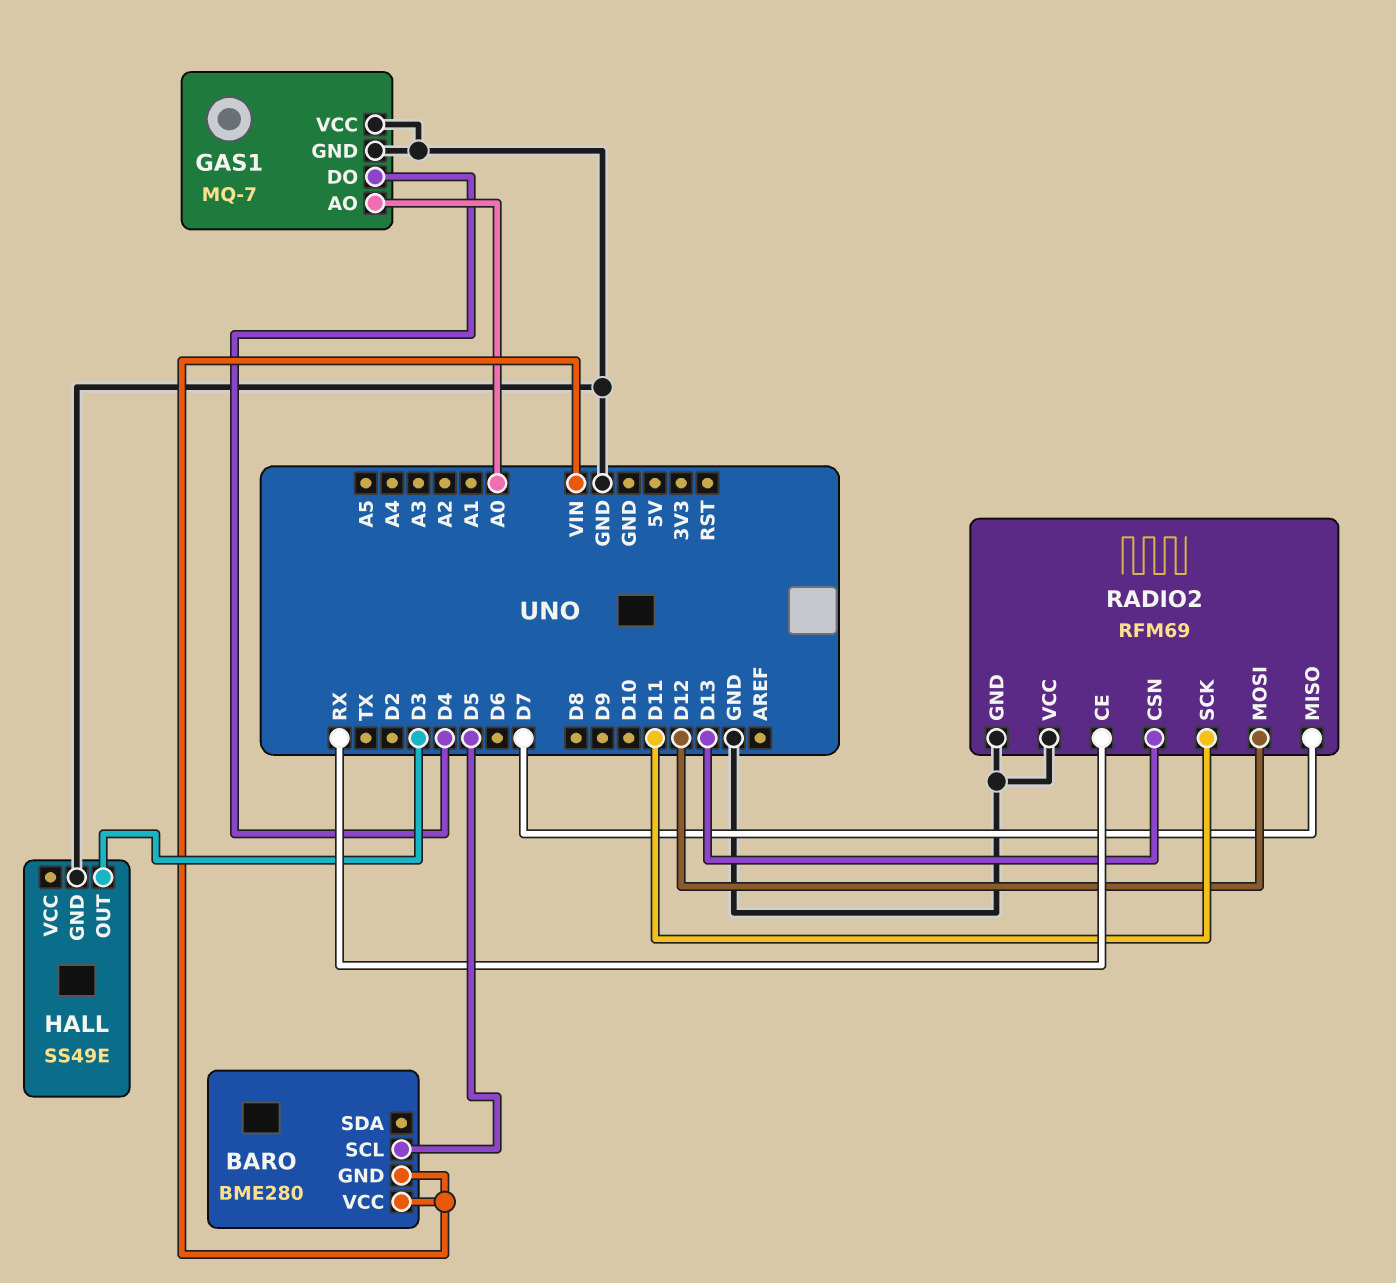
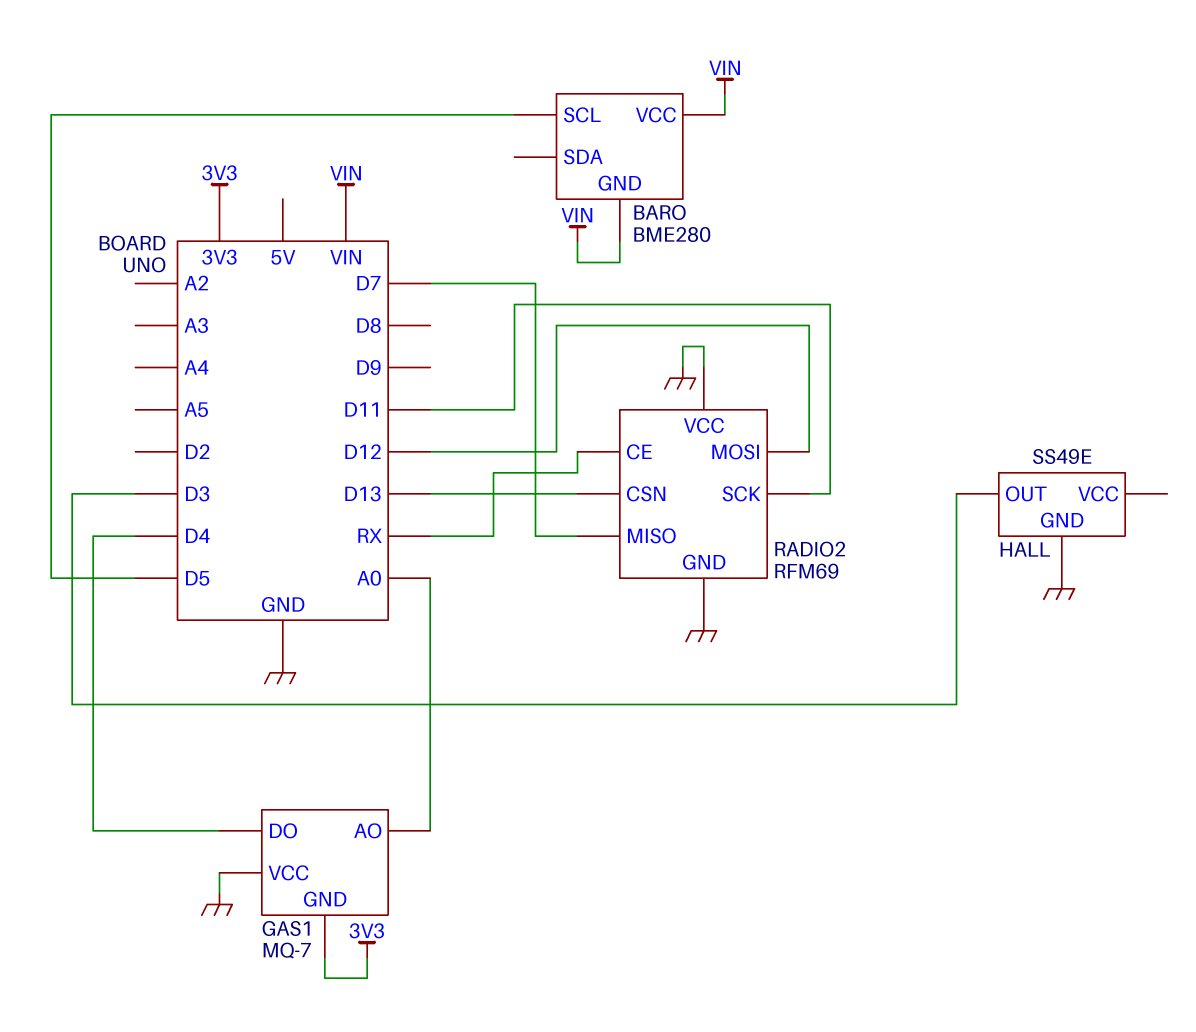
GAS1 pin GND: GND -> 3V3

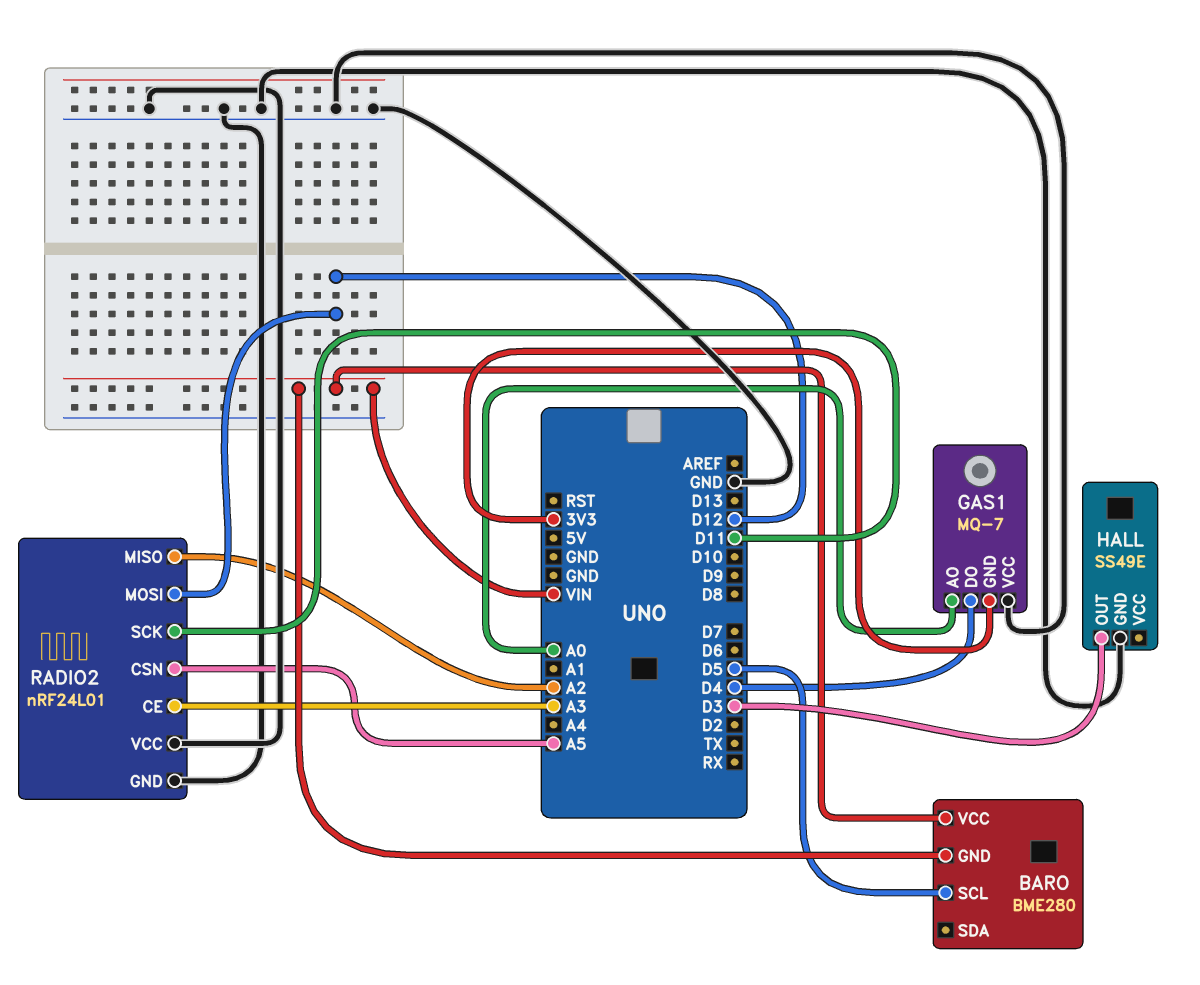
RADIO2: RFM69 -> nRF24L01
RADIO2 pin CE: RX -> A3
RADIO2 pin CSN: D13 -> A5
RADIO2 pin MISO: D7 -> A2

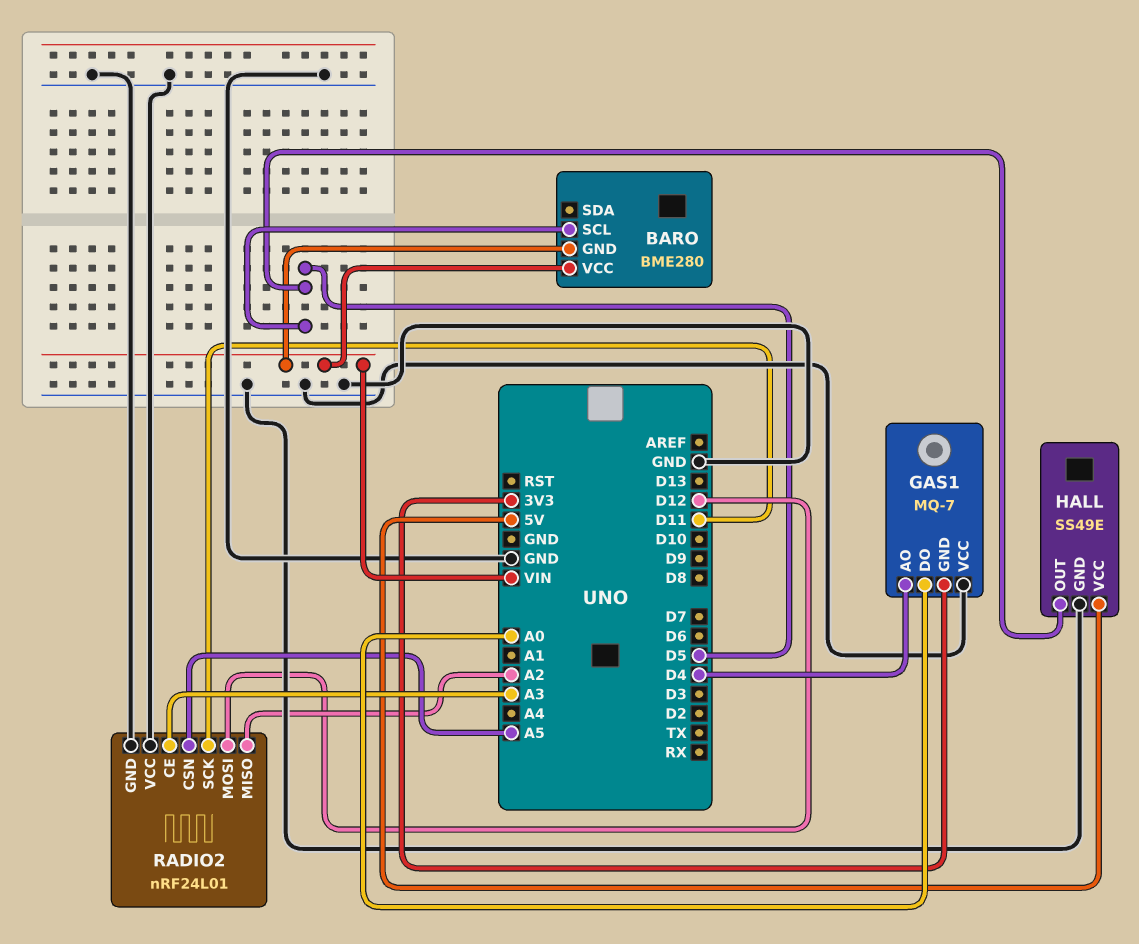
GAS1 pin AO: A0 -> D4
GAS1 pin DO: D4 -> A0
HALL pin OUT: D3 -> D5
HALL pin VCC: none -> 5V

